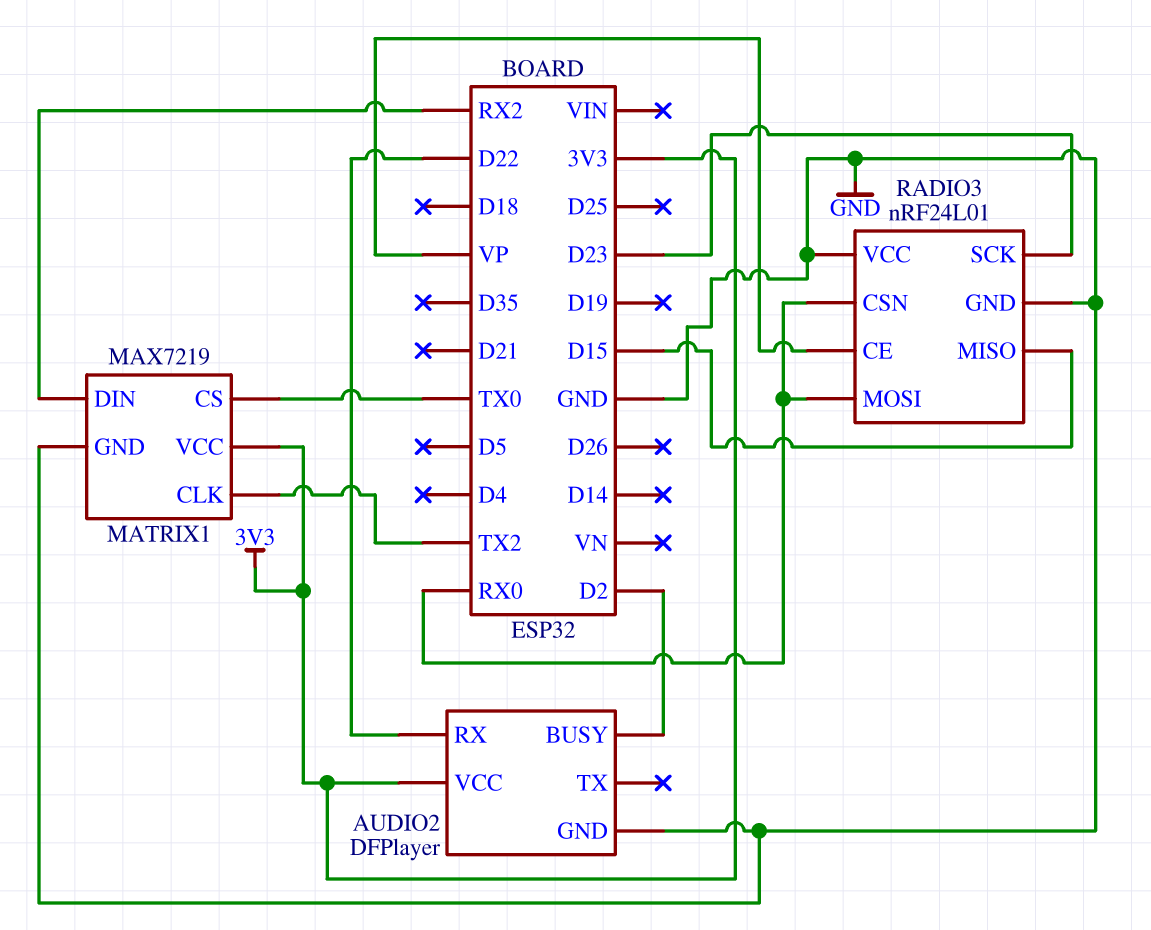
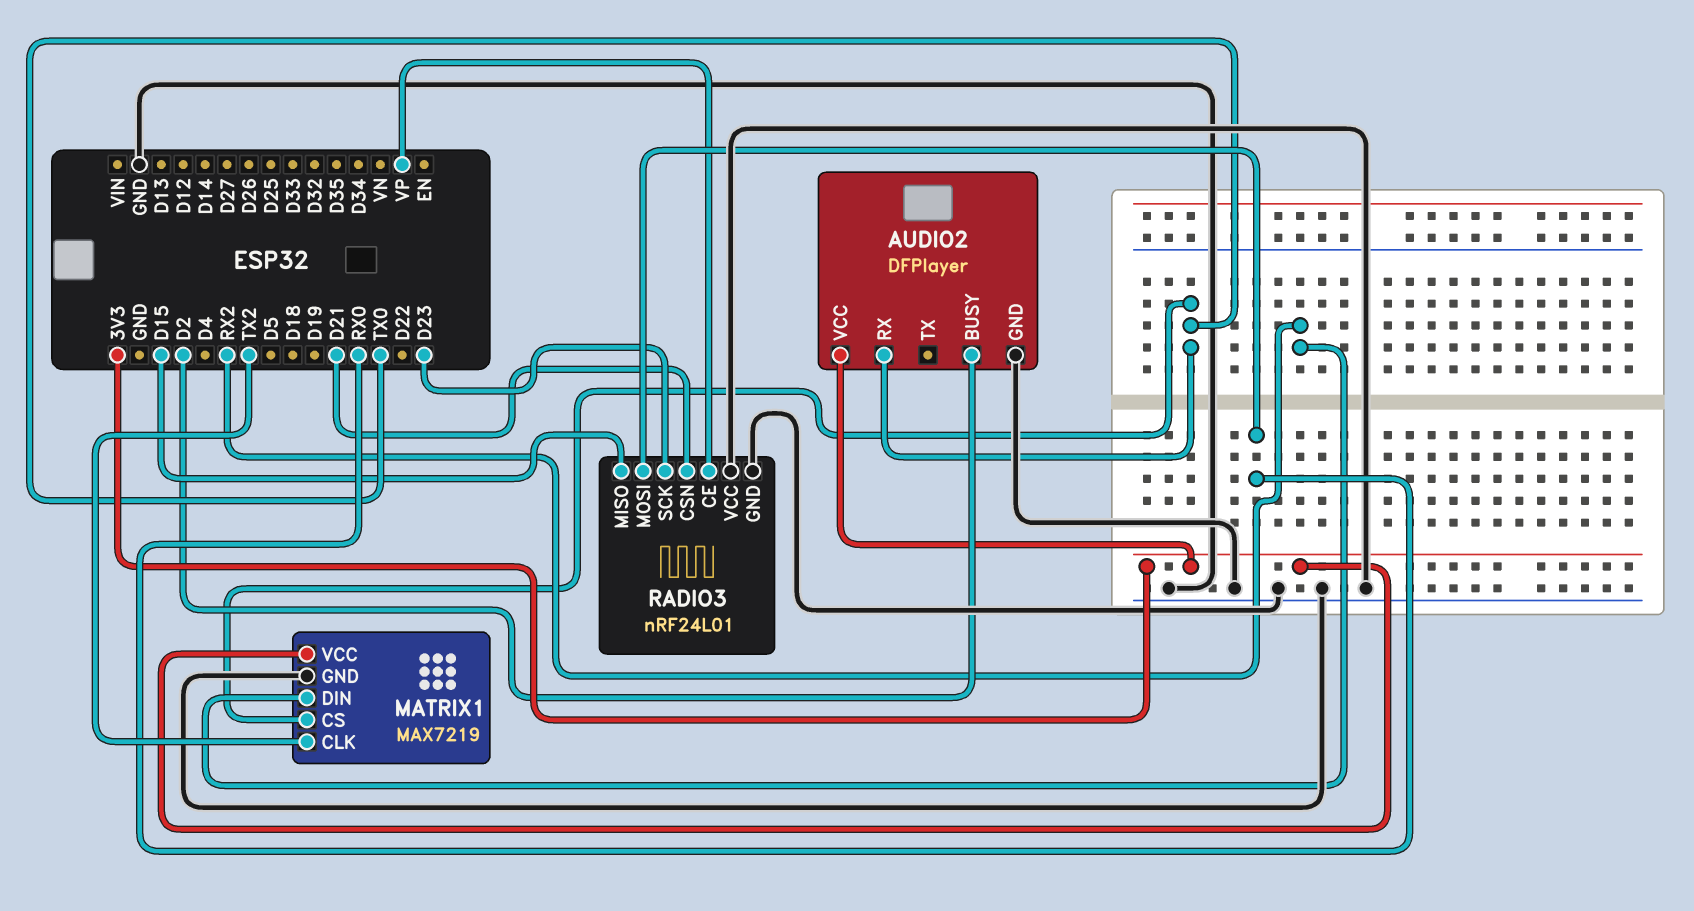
AUDIO2 pin RX: D22 -> TX0
RADIO3 pin CSN: RX0 -> D21

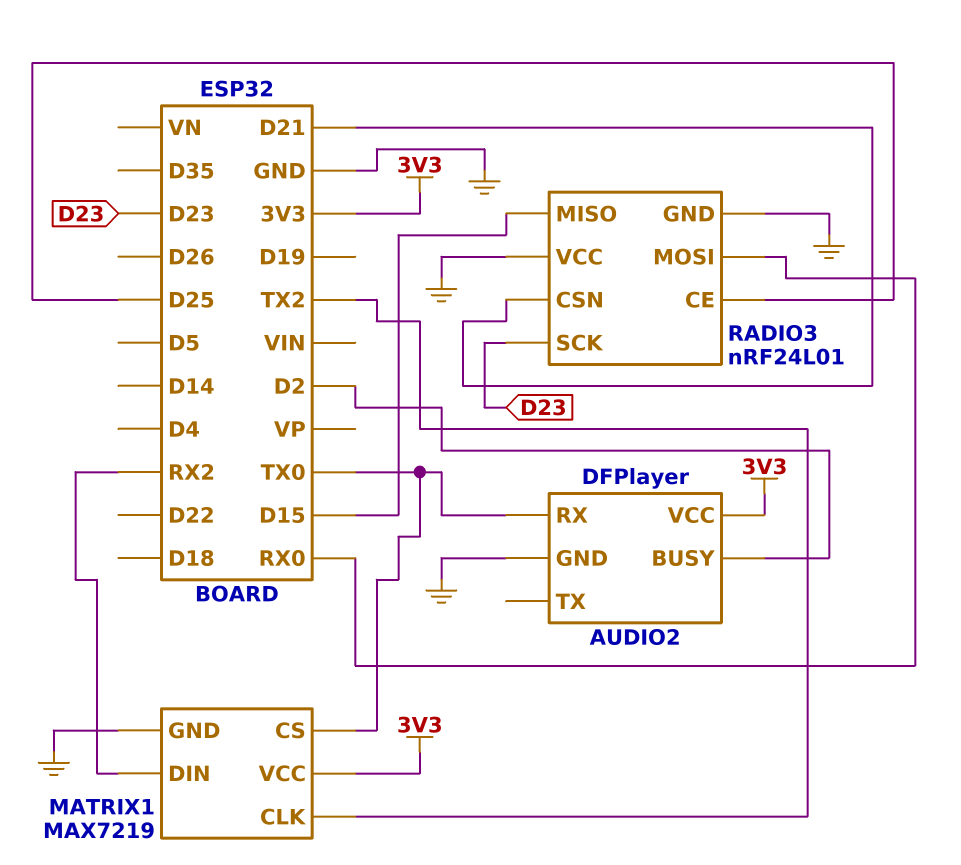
RADIO3 pin CE: VP -> D25

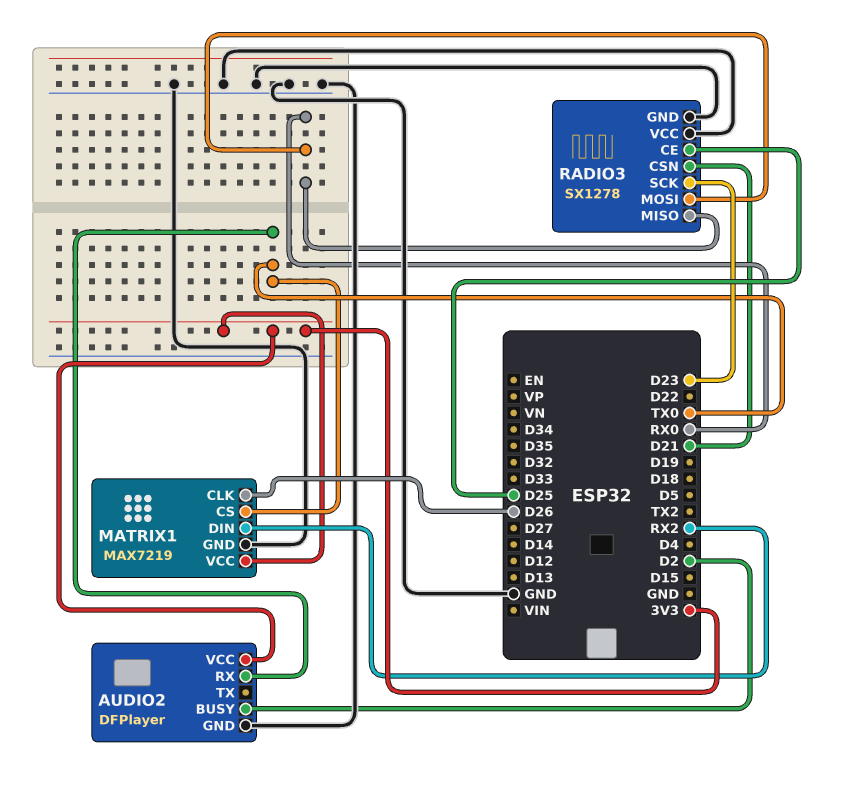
MATRIX1 pin CLK: TX2 -> D26
RADIO3: nRF24L01 -> SX1278
RADIO3 pin MISO: D15 -> RX0

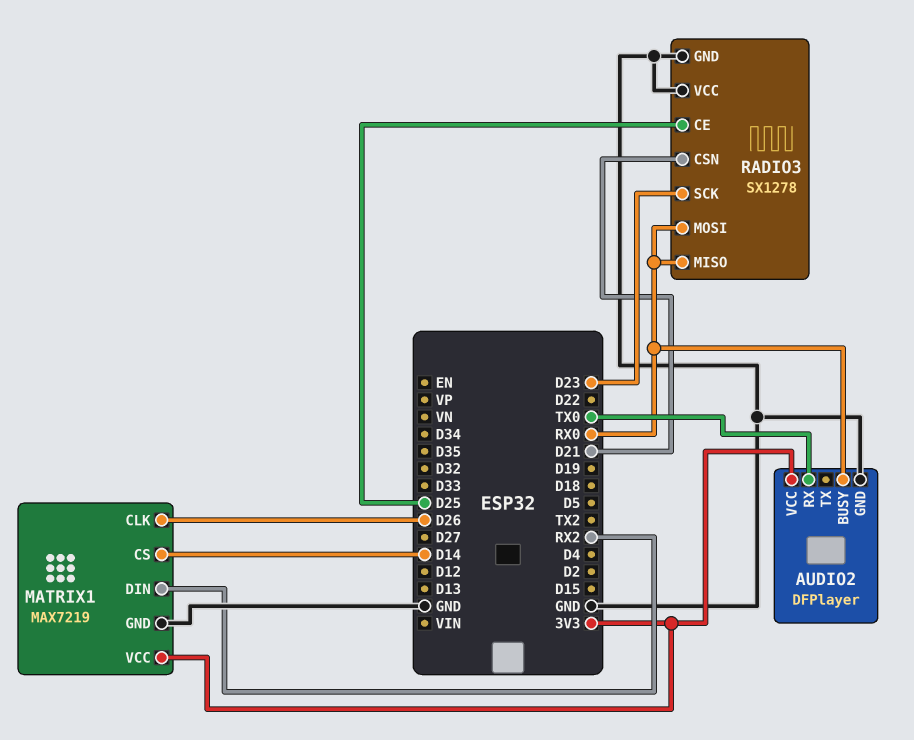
AUDIO2 pin BUSY: D2 -> RX0
MATRIX1 pin CS: TX0 -> D14

